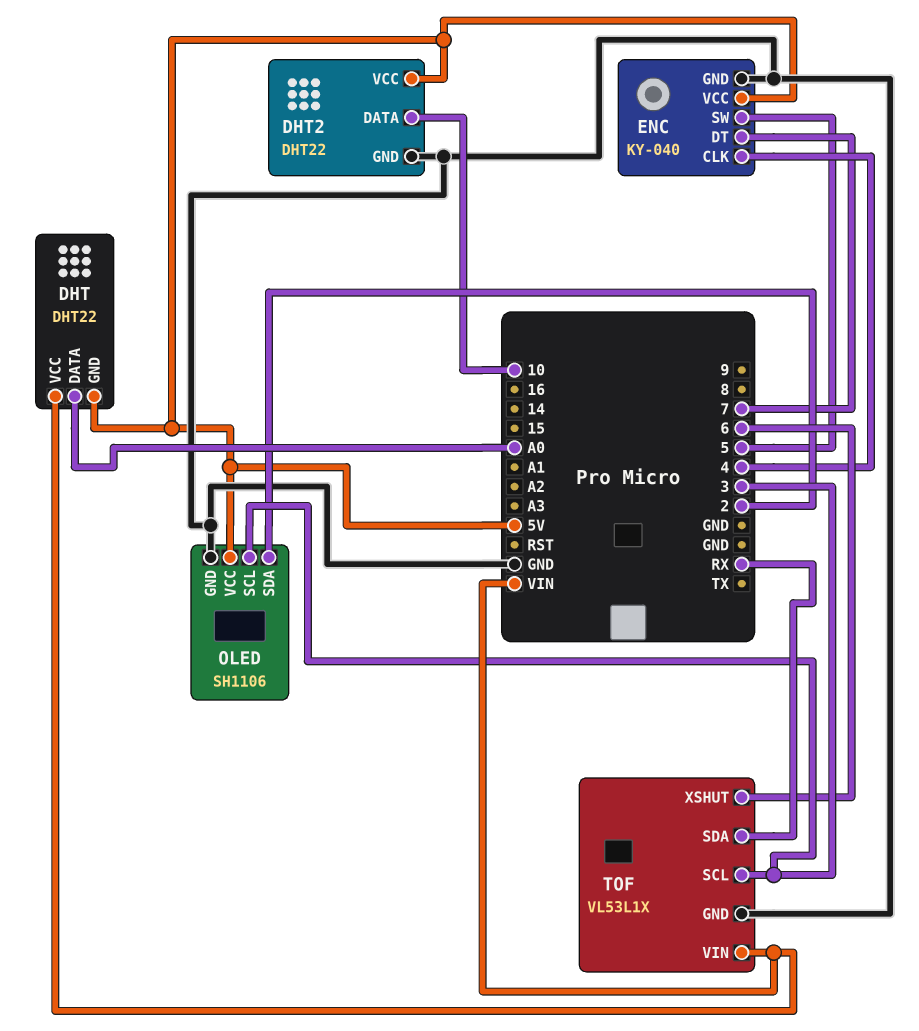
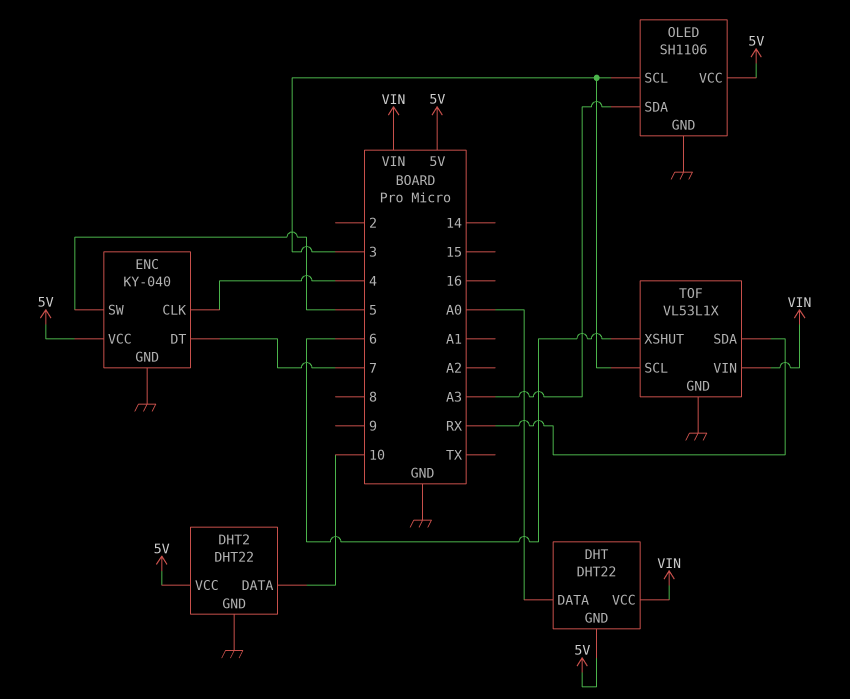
OLED pin SDA: 2 -> A3

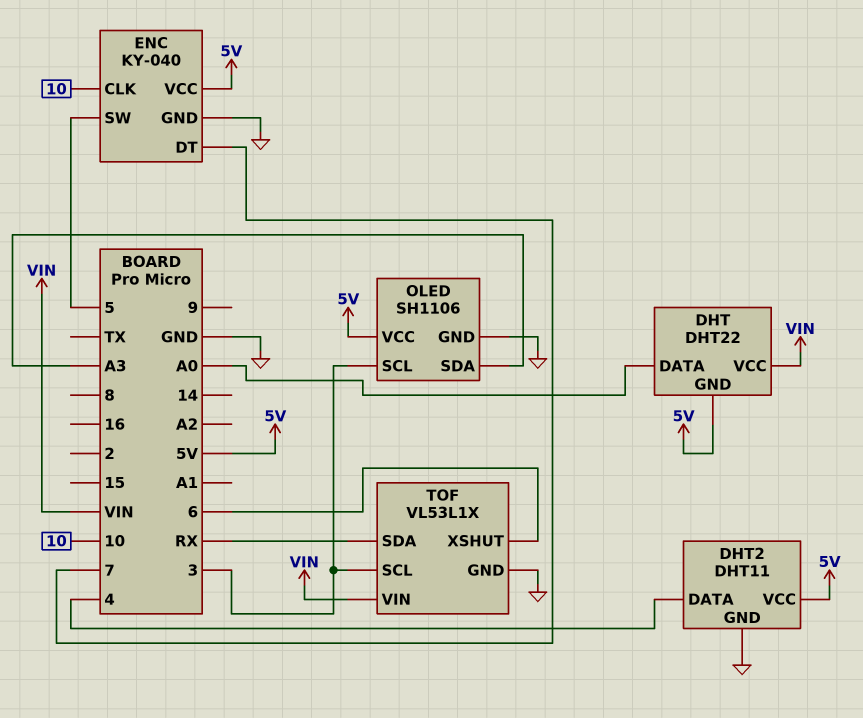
DHT2: DHT22 -> DHT11
DHT2 pin DATA: 10 -> 4
ENC pin CLK: 4 -> 10

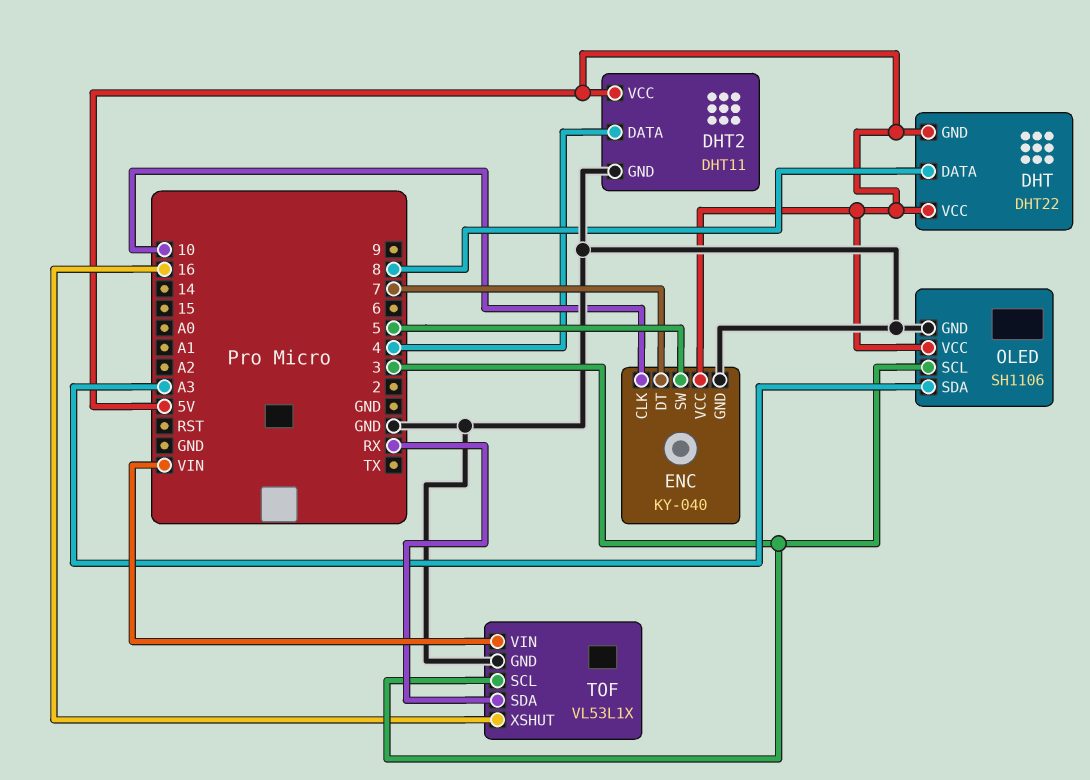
DHT pin DATA: A0 -> 8
DHT pin VCC: VIN -> 5V
TOF pin XSHUT: 6 -> 16

